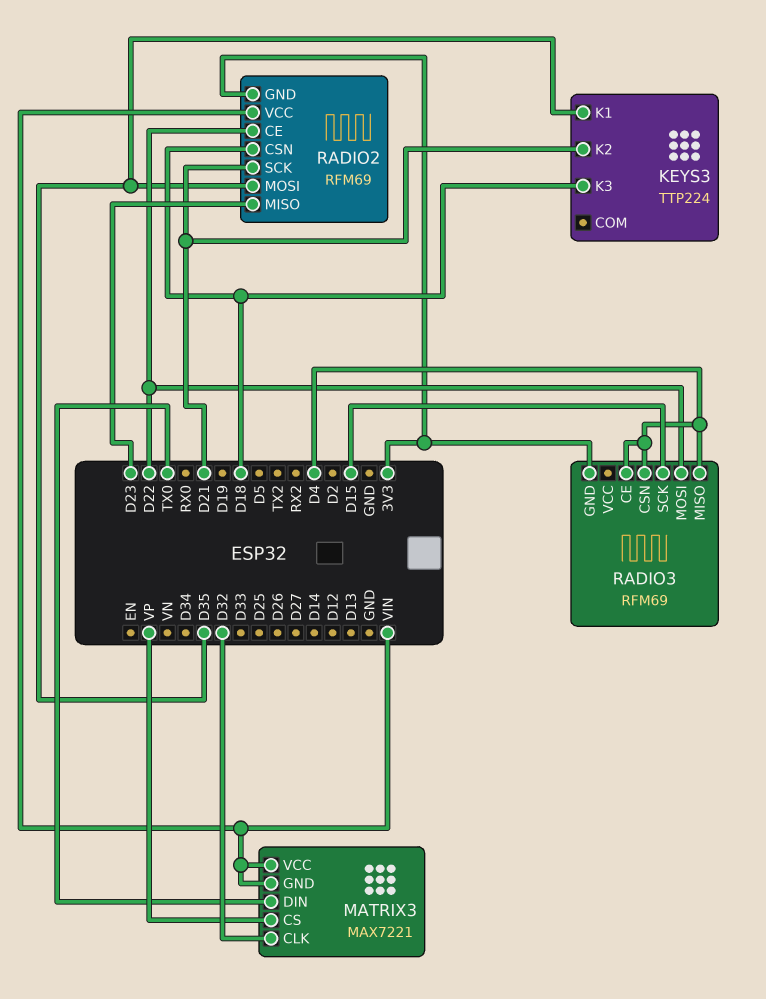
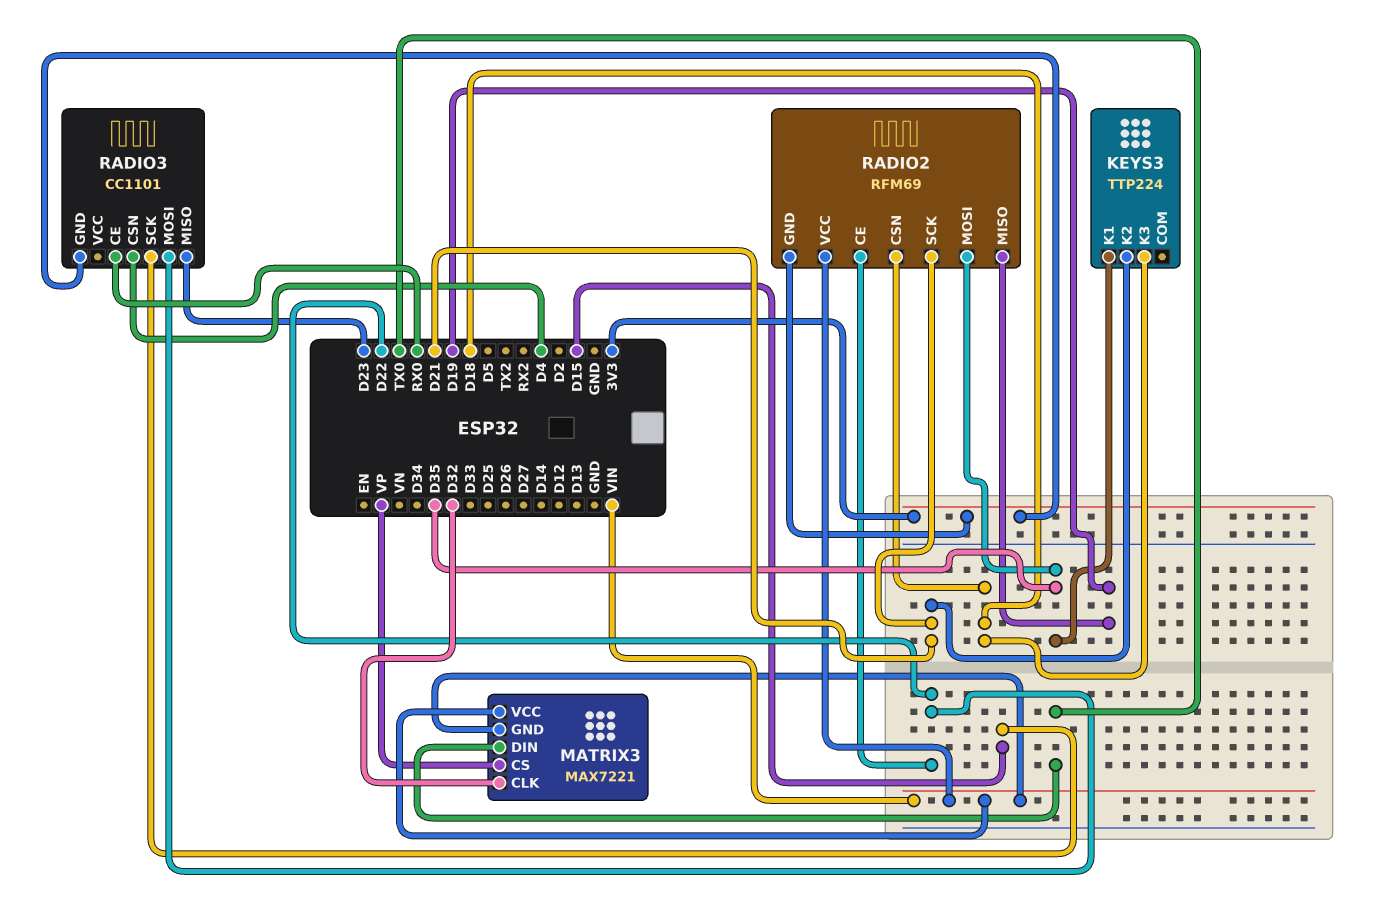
RADIO2 pin MISO: D23 -> D19
RADIO3: RFM69 -> CC1101
RADIO3 pin CE: D4 -> RX0
RADIO3 pin MISO: D4 -> D23

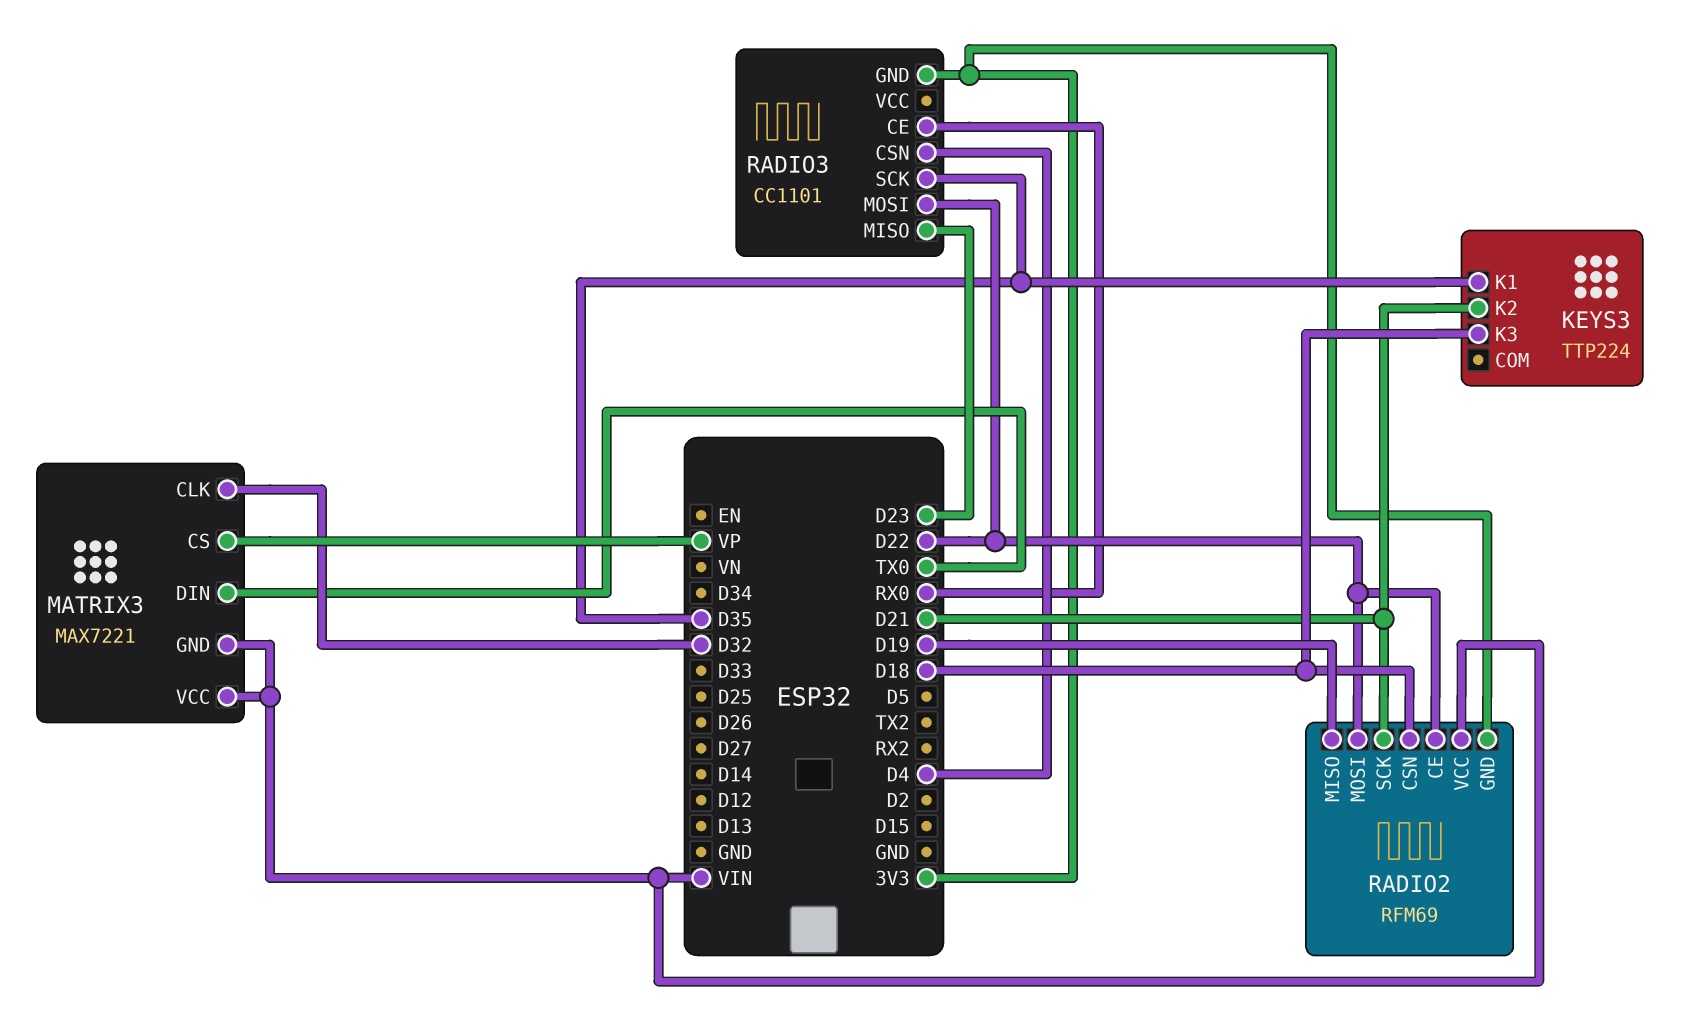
RADIO2 pin MOSI: D35 -> D22
RADIO3 pin SCK: D15 -> D35

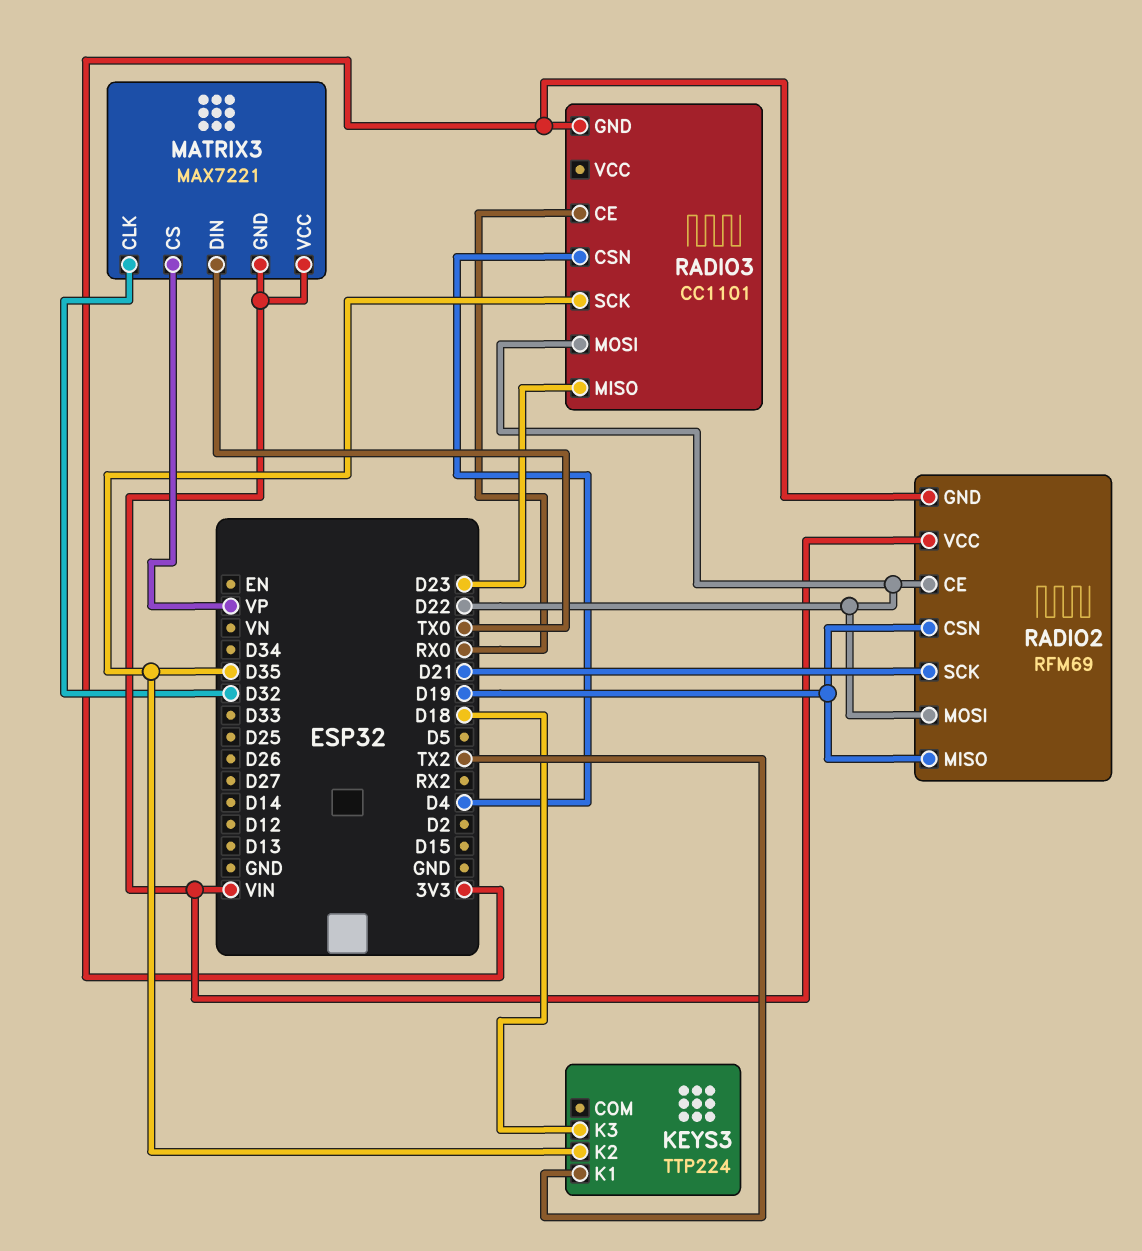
KEYS3 pin K1: D35 -> TX2
KEYS3 pin K2: D21 -> D35
RADIO2 pin CSN: D18 -> D19

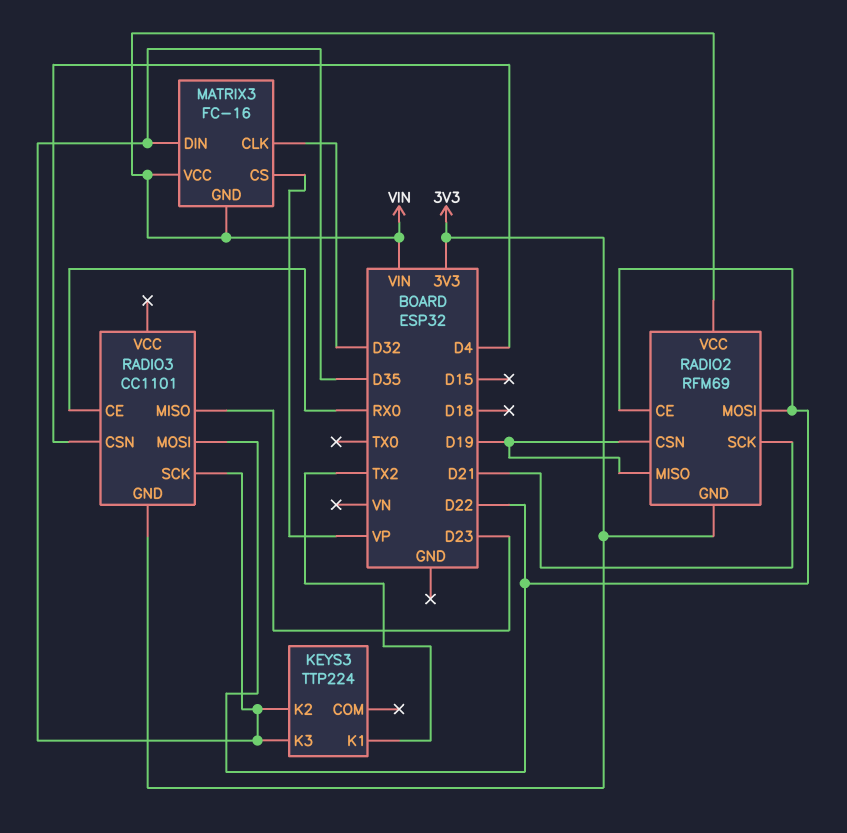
KEYS3 pin K3: D18 -> D35
MATRIX3: MAX7221 -> FC-16
MATRIX3 pin DIN: TX0 -> D35

